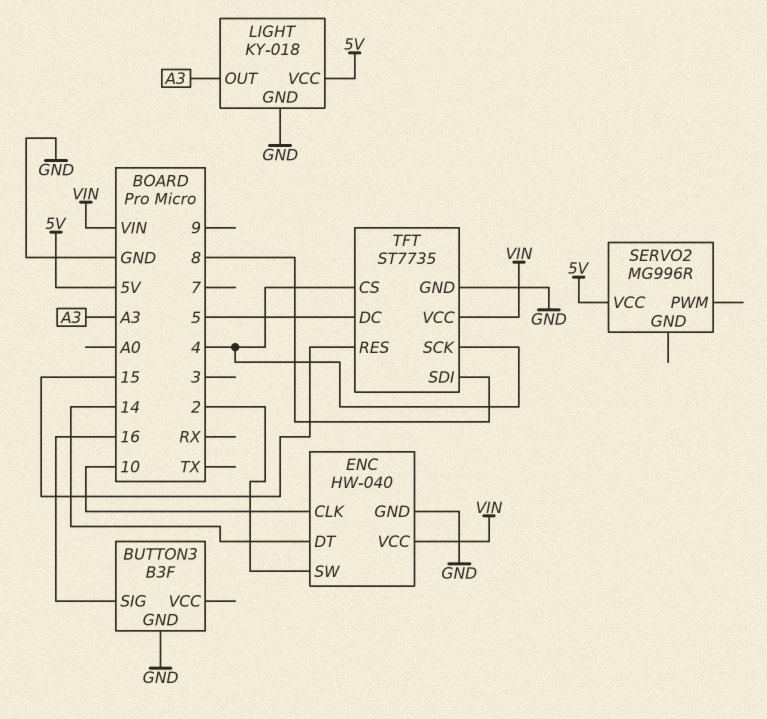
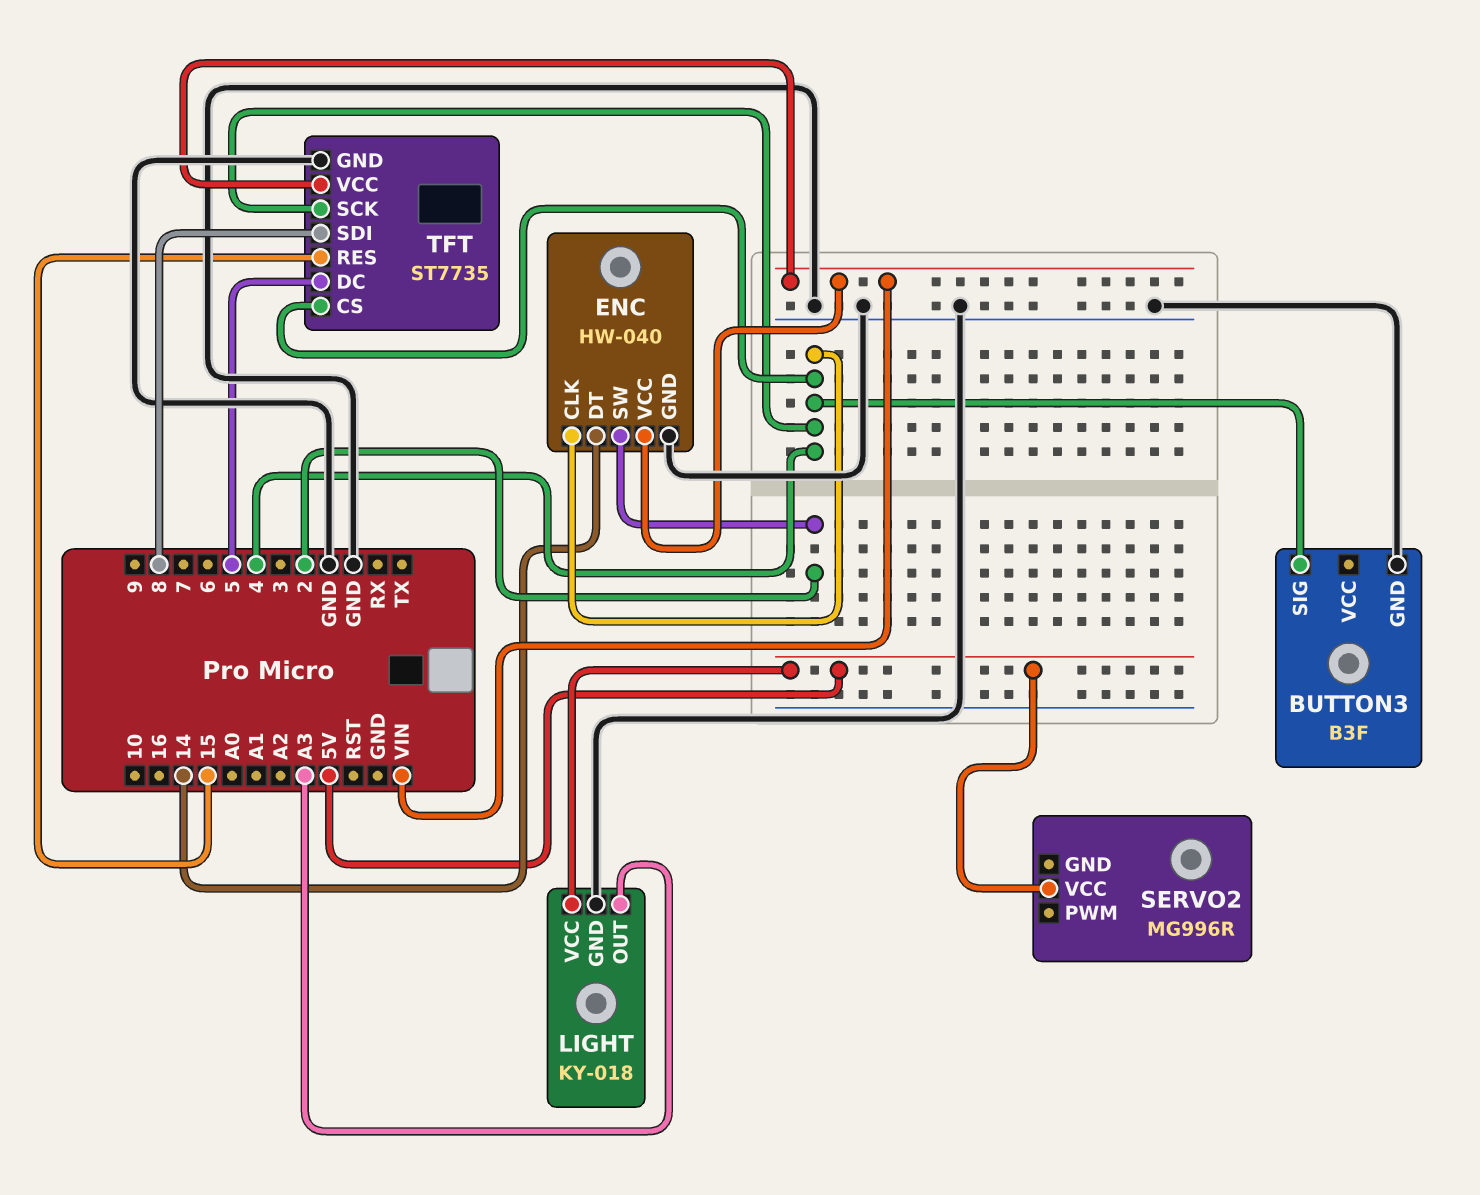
BUTTON3 pin SIG: 16 -> 4
ENC pin CLK: 10 -> 4

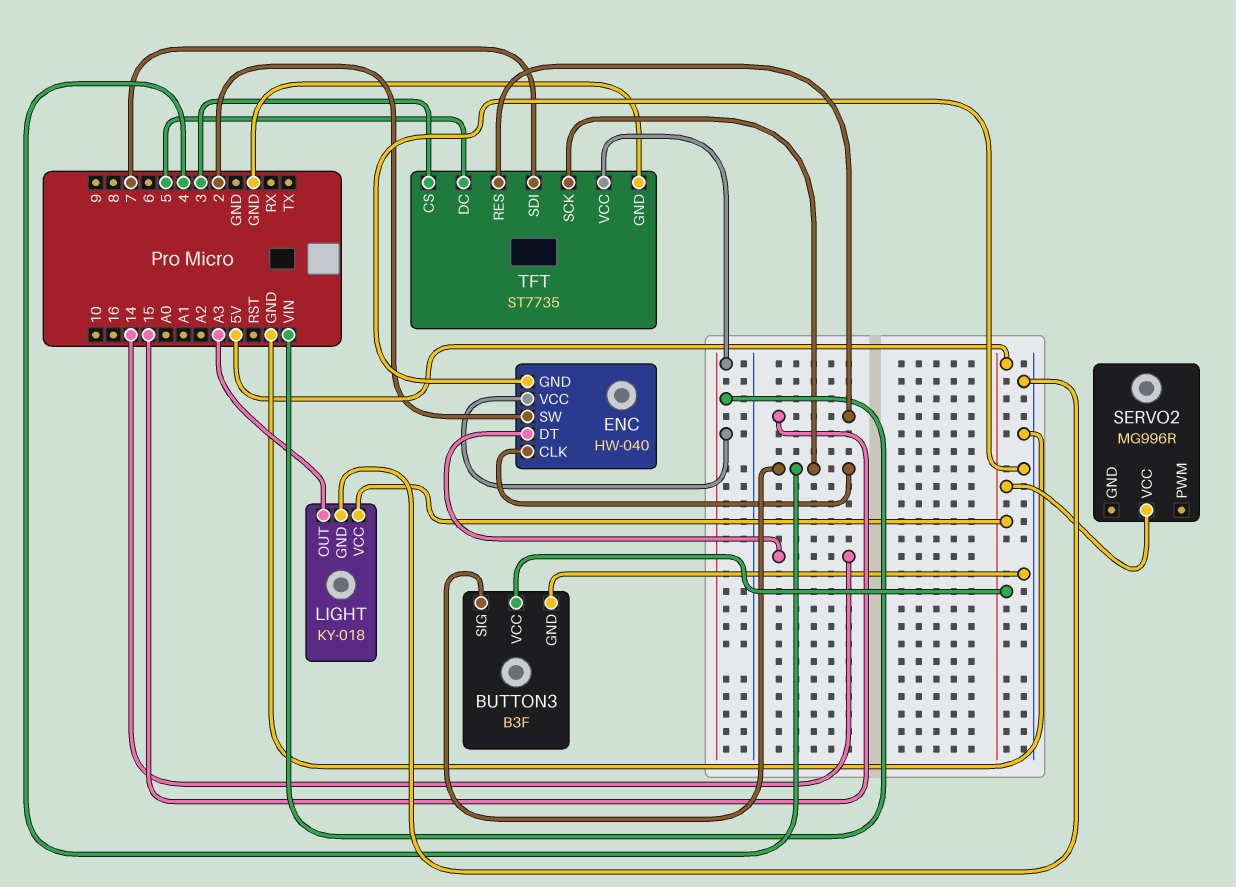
BUTTON3 pin VCC: none -> 5V
TFT pin CS: 4 -> 3
TFT pin SDI: 8 -> 7

